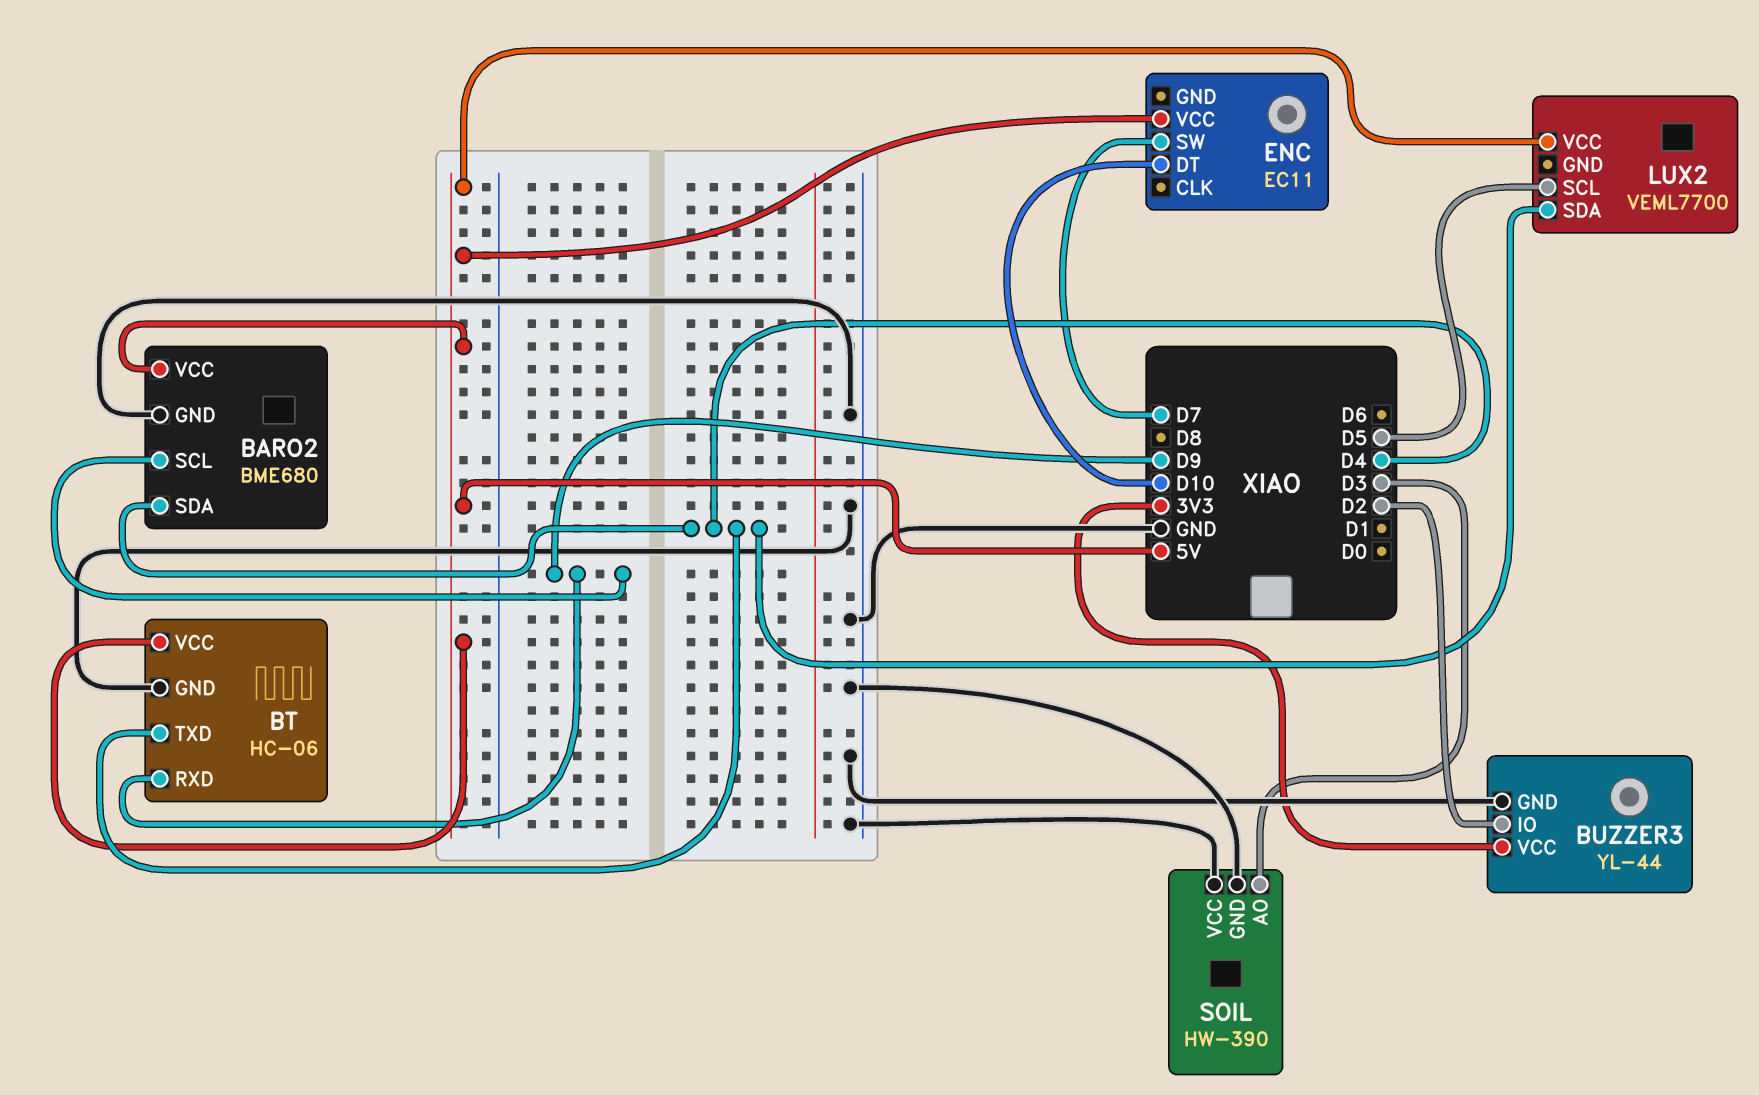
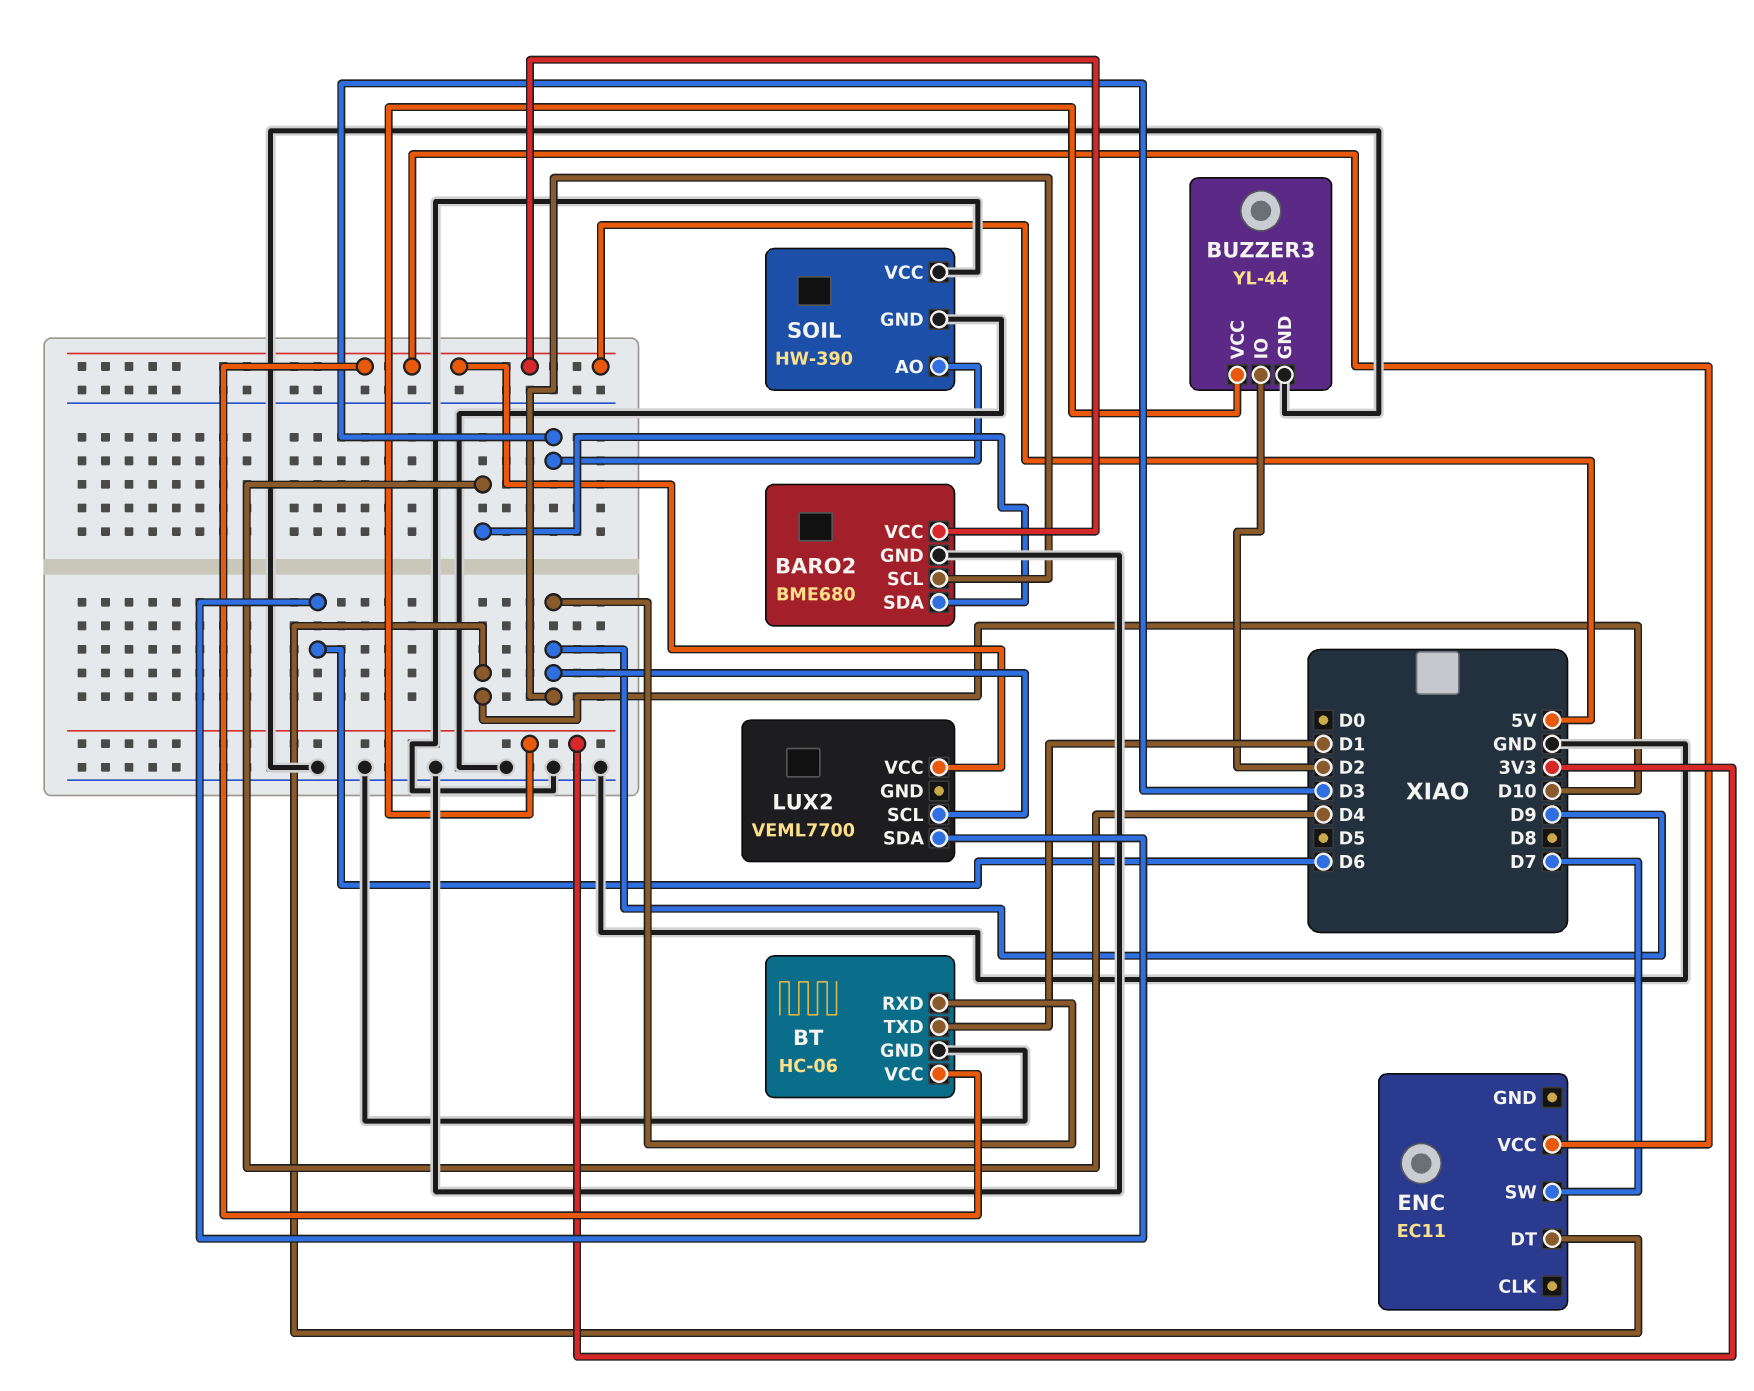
BT pin TXD: D4 -> D1
LUX2 pin SCL: D5 -> D9
LUX2 pin SDA: D4 -> D6

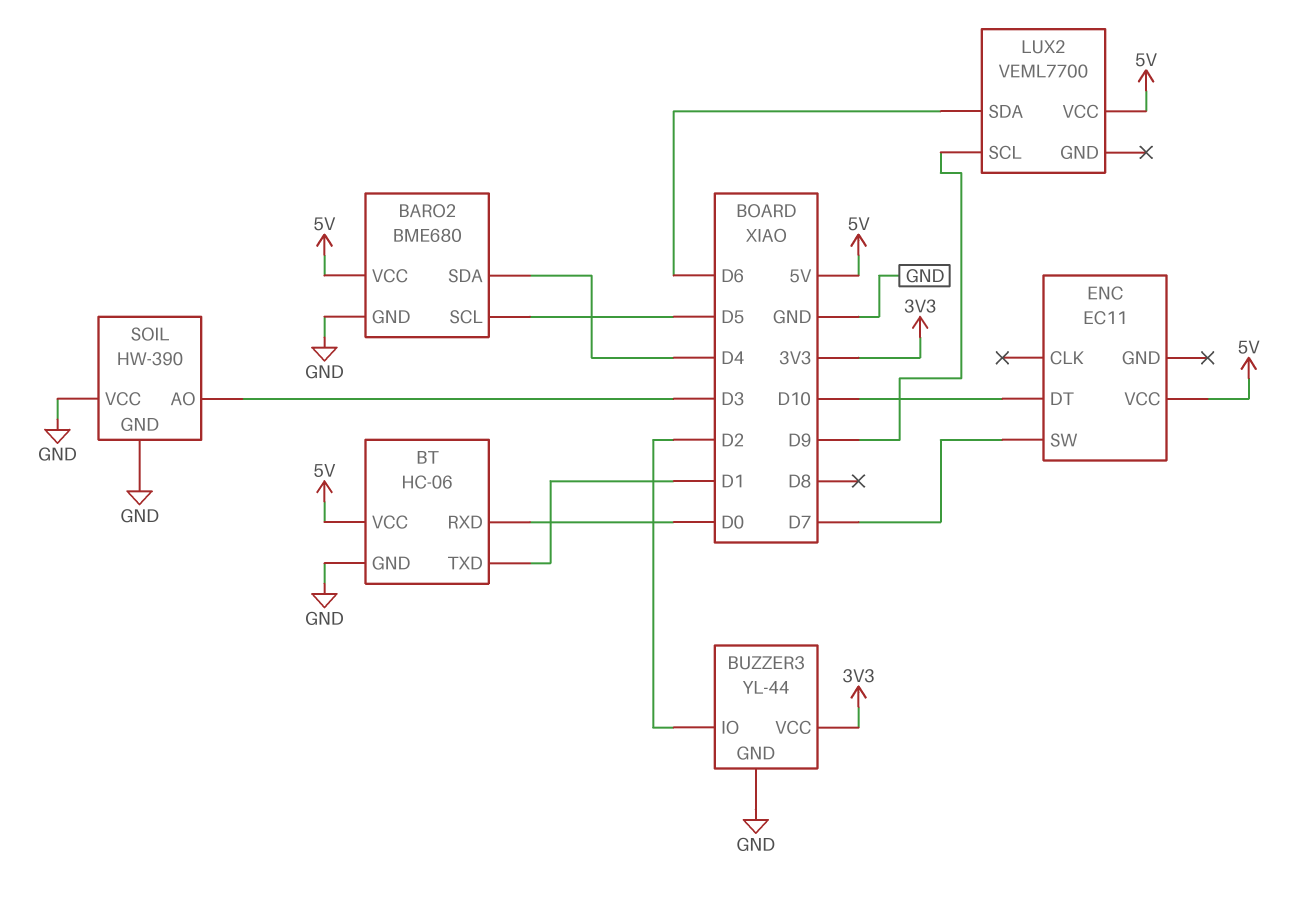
BARO2 pin SCL: D9 -> D5
BT pin RXD: D9 -> D0

